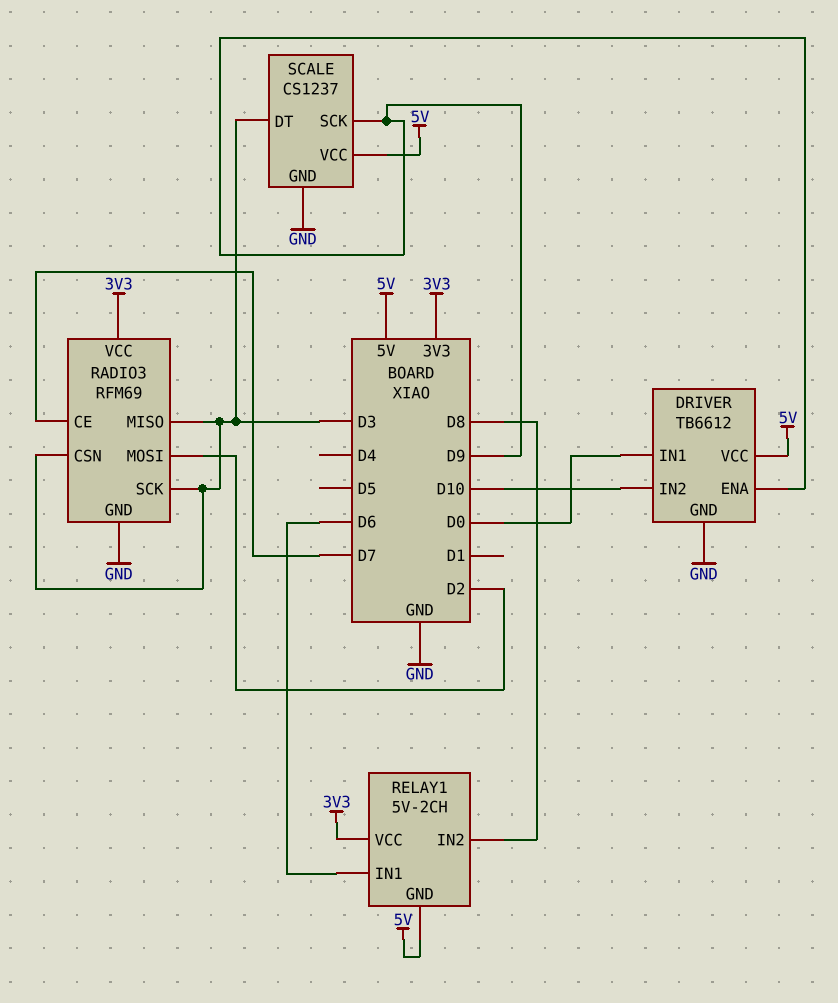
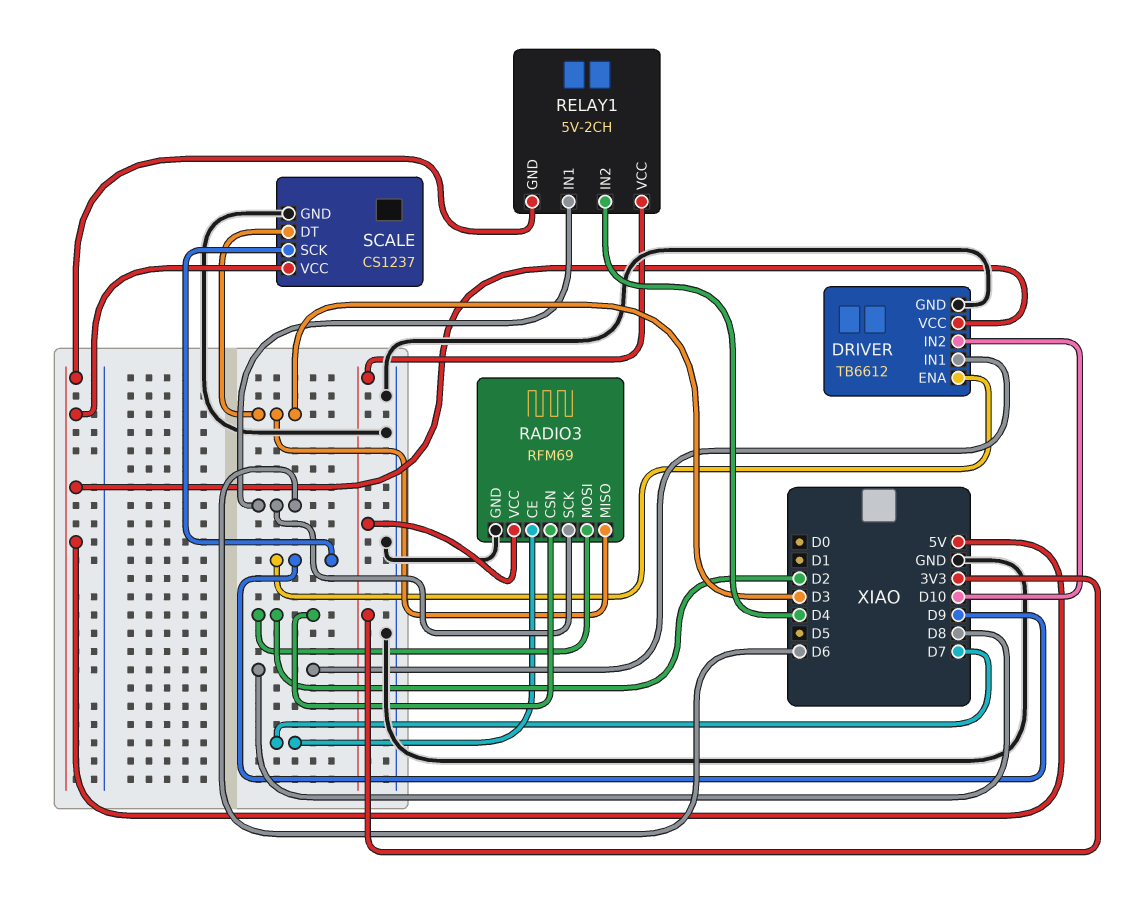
DRIVER pin IN1: D0 -> D8
RADIO3 pin CSN: D3 -> D2
RADIO3 pin SCK: D3 -> D6
RELAY1 pin IN2: D8 -> D4

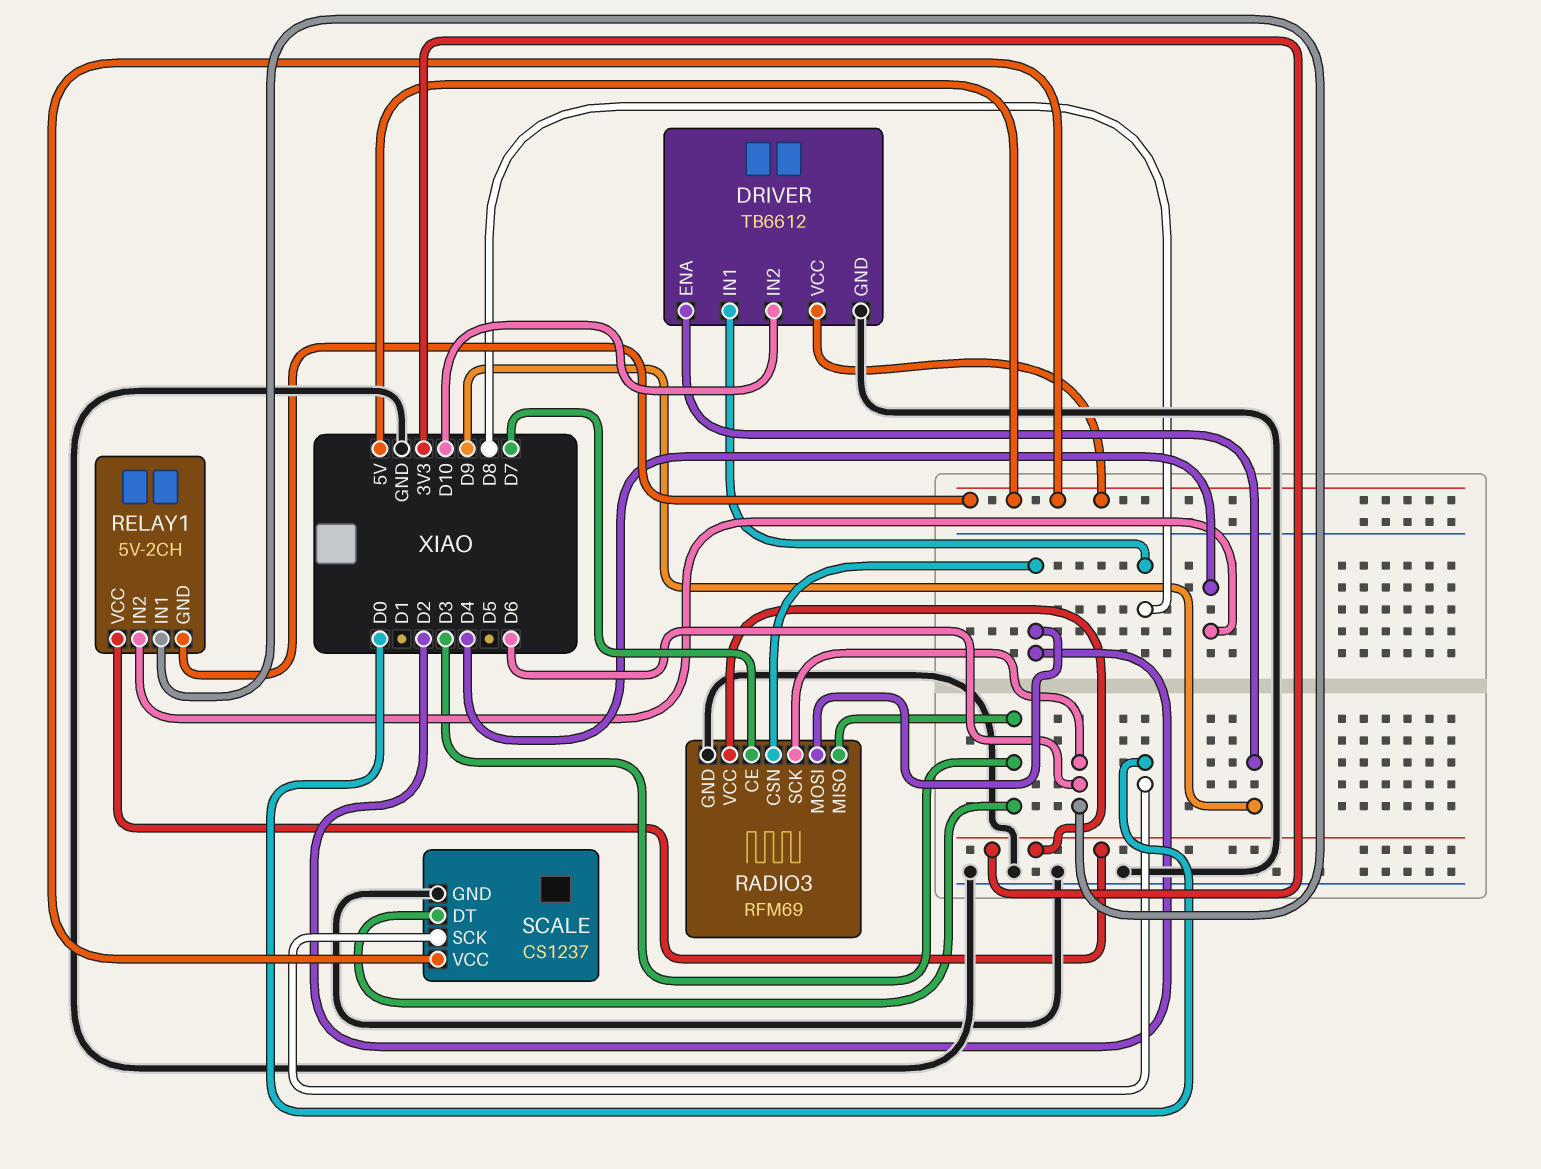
SCALE pin SCK: D9 -> D0

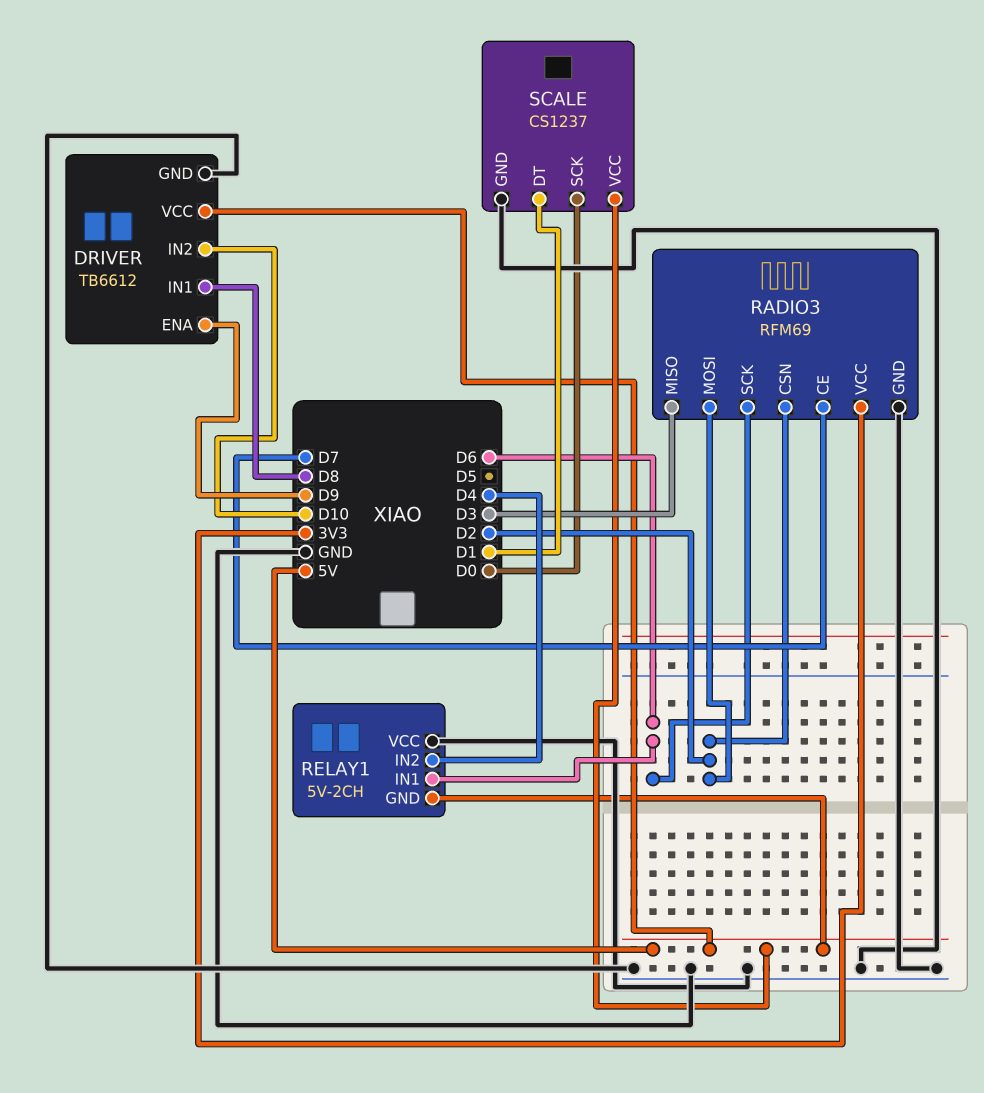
RELAY1 pin VCC: 3V3 -> GND
SCALE pin DT: D3 -> D1

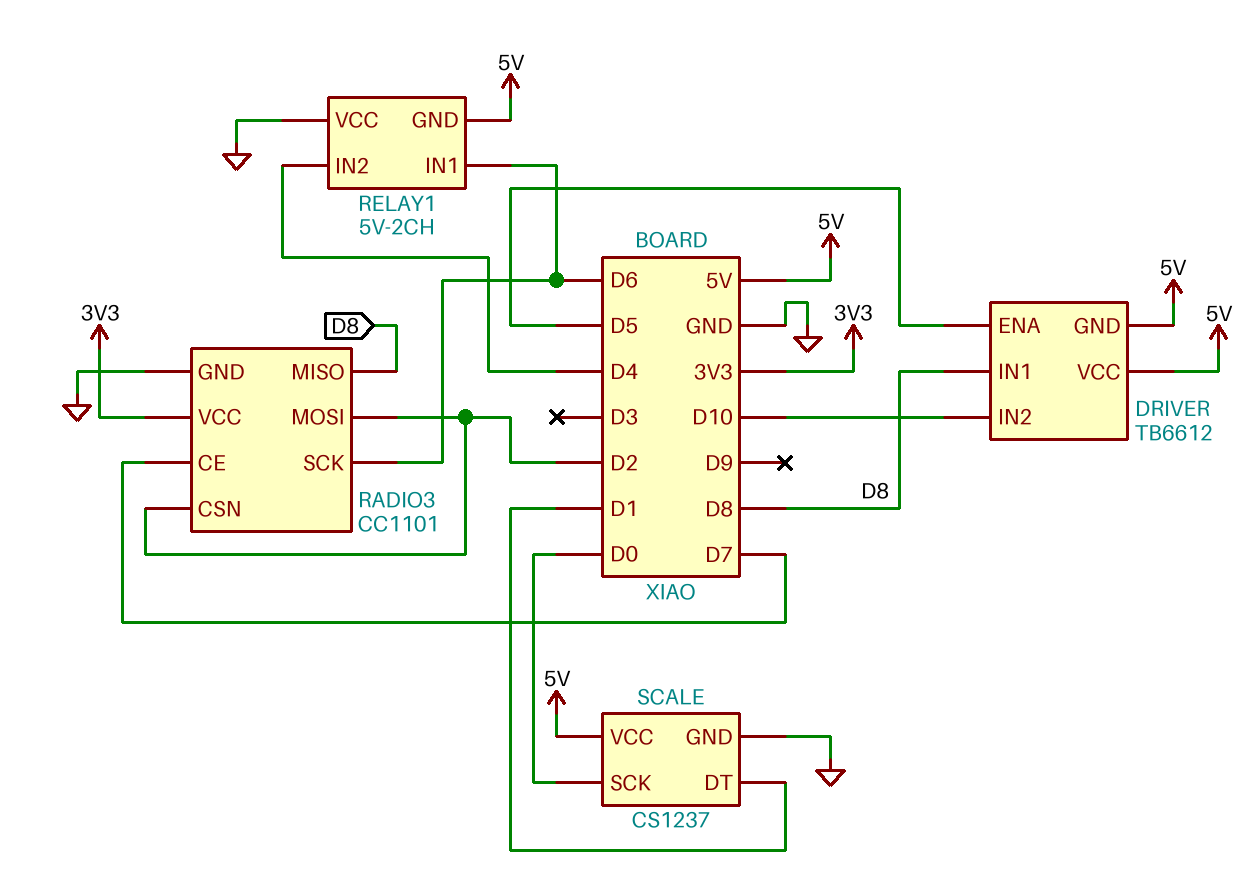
DRIVER pin ENA: D9 -> D5
DRIVER pin GND: GND -> 5V
RADIO3: RFM69 -> CC1101
RADIO3 pin MISO: D3 -> D8

